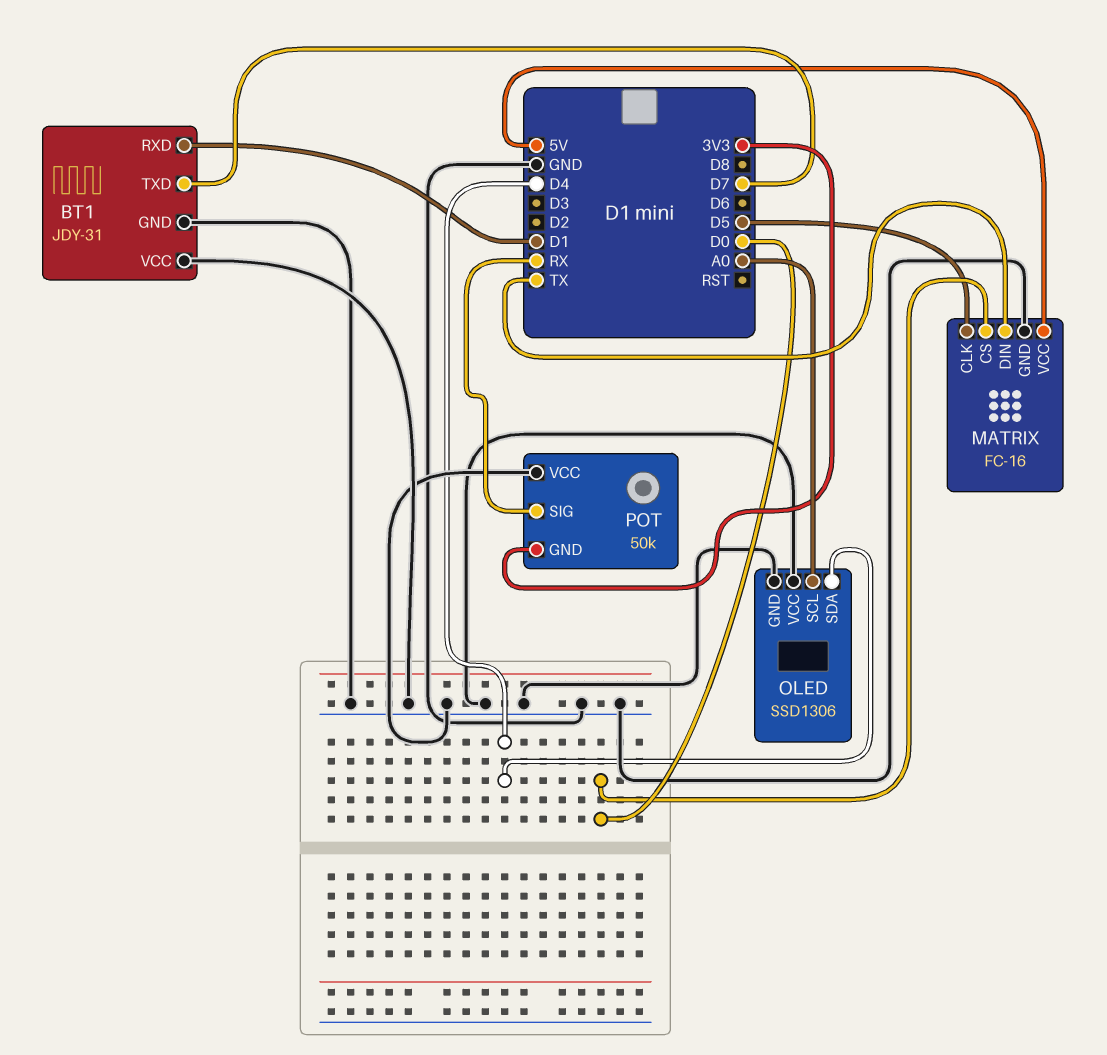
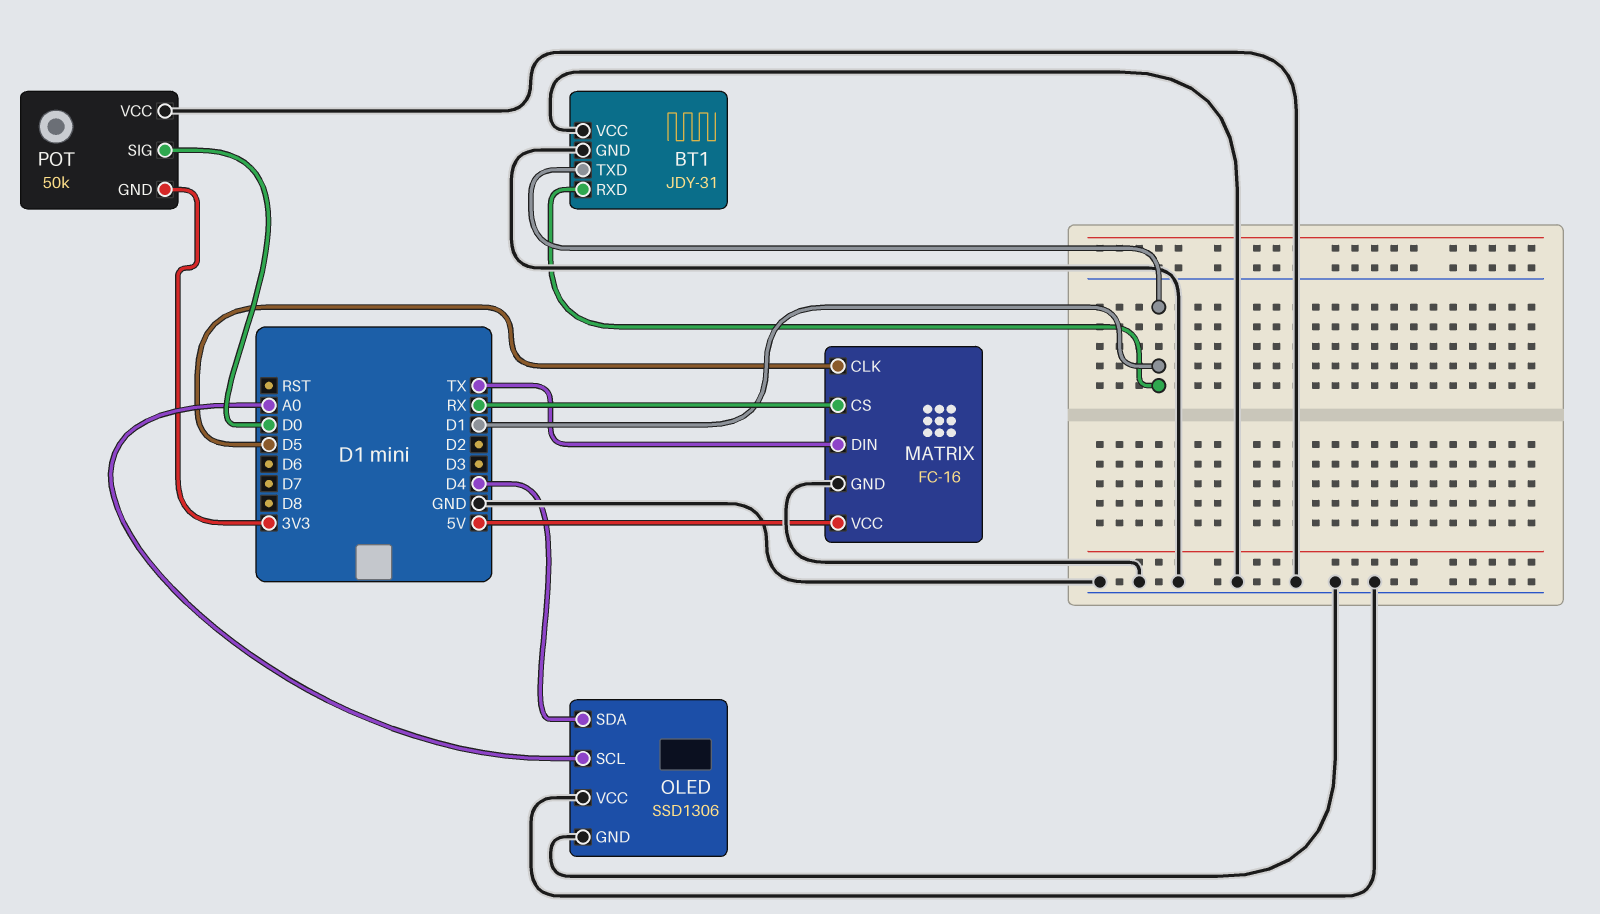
BT1 pin TXD: D7 -> D1
MATRIX pin CS: D0 -> RX
POT pin SIG: RX -> D0

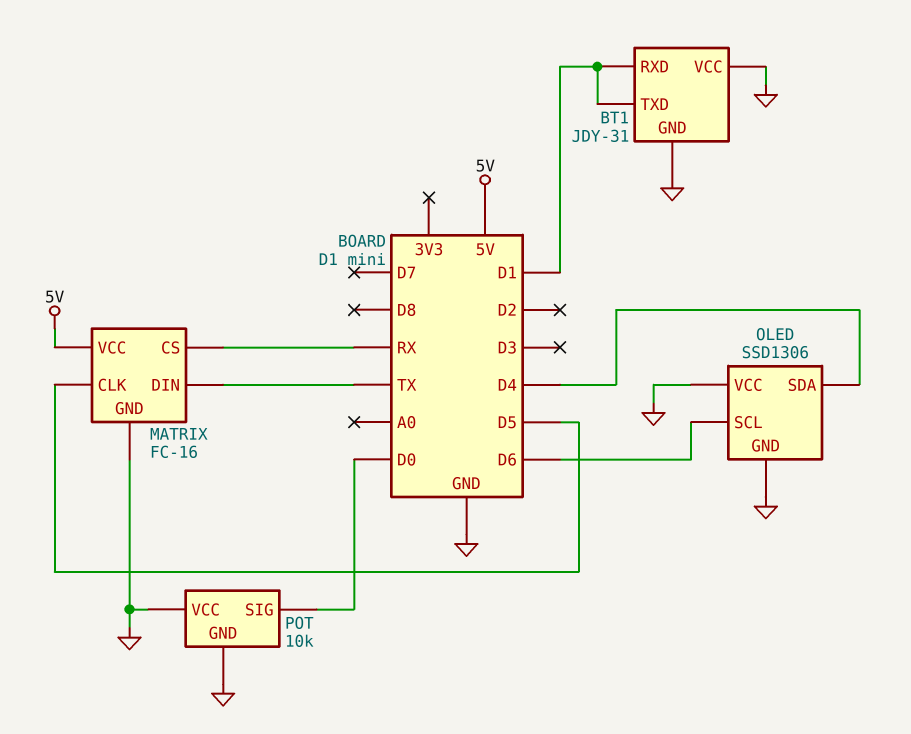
OLED pin SCL: A0 -> D6
POT: 50k -> 10k
POT pin GND: 3V3 -> GND

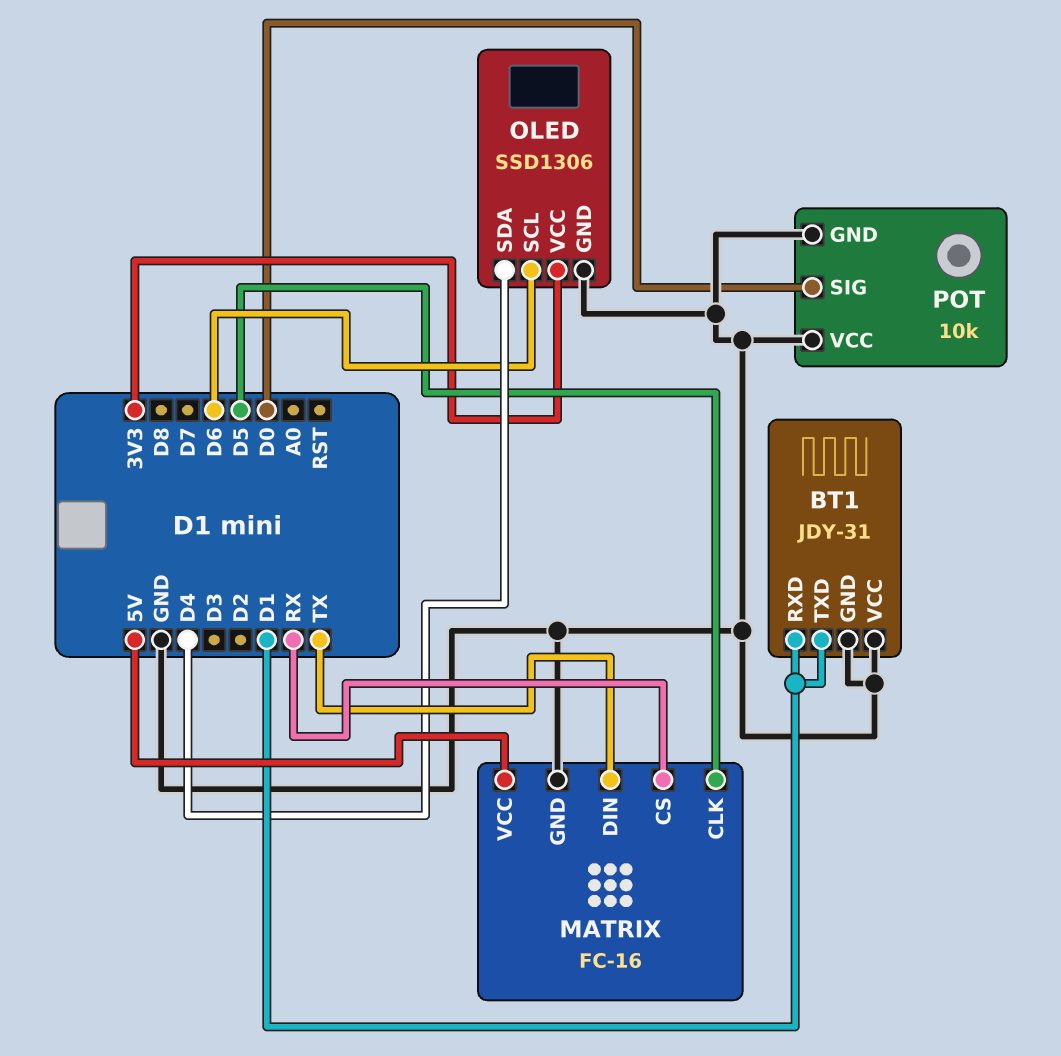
OLED pin VCC: GND -> 3V3

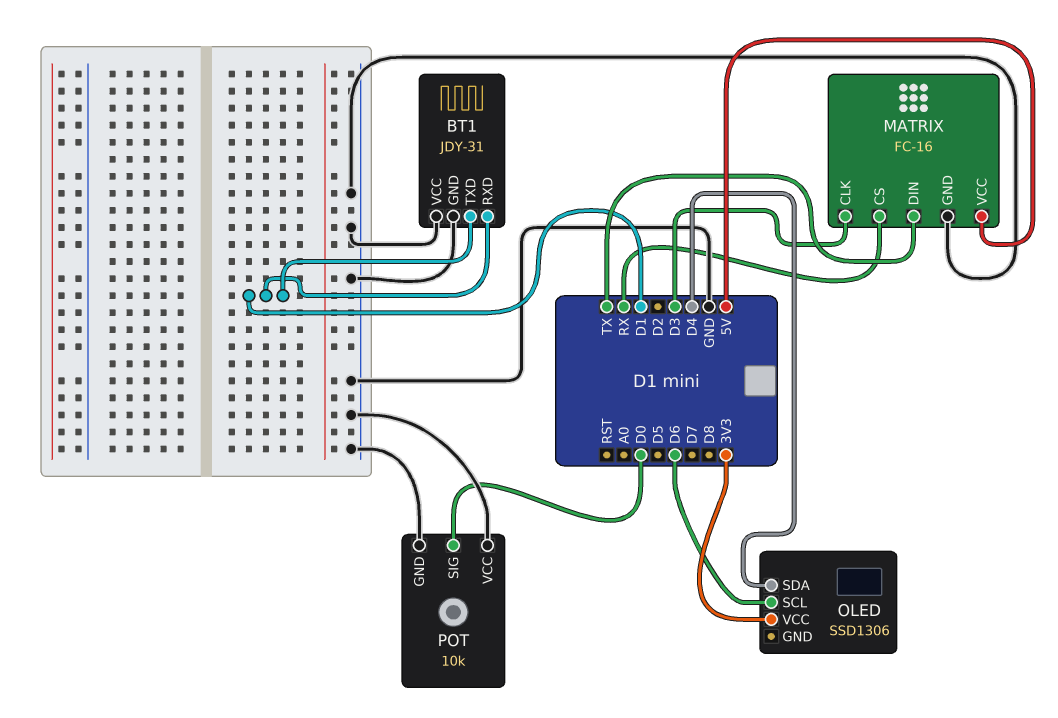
MATRIX pin CLK: D5 -> D3
OLED pin GND: GND -> none

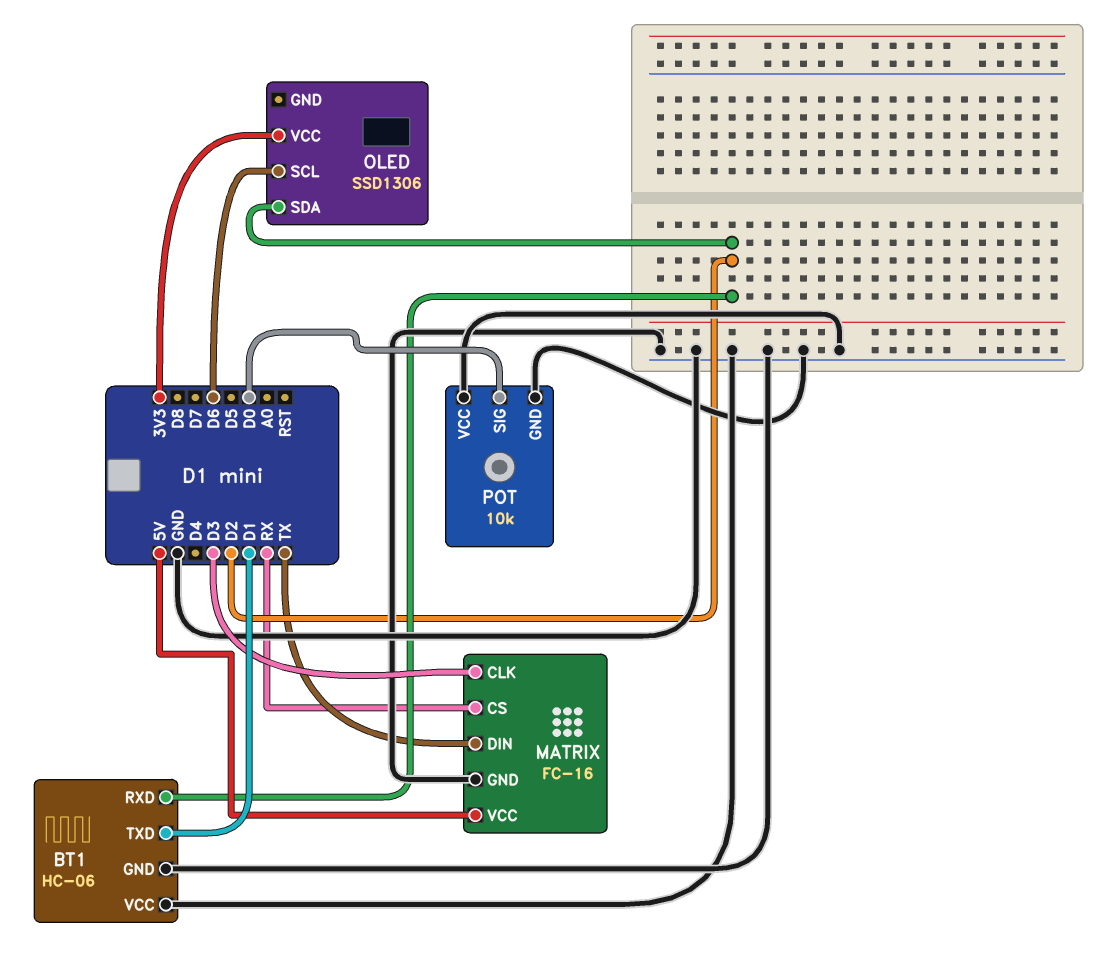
BT1: JDY-31 -> HC-06
BT1 pin RXD: D1 -> D2
OLED pin SDA: D4 -> D2

